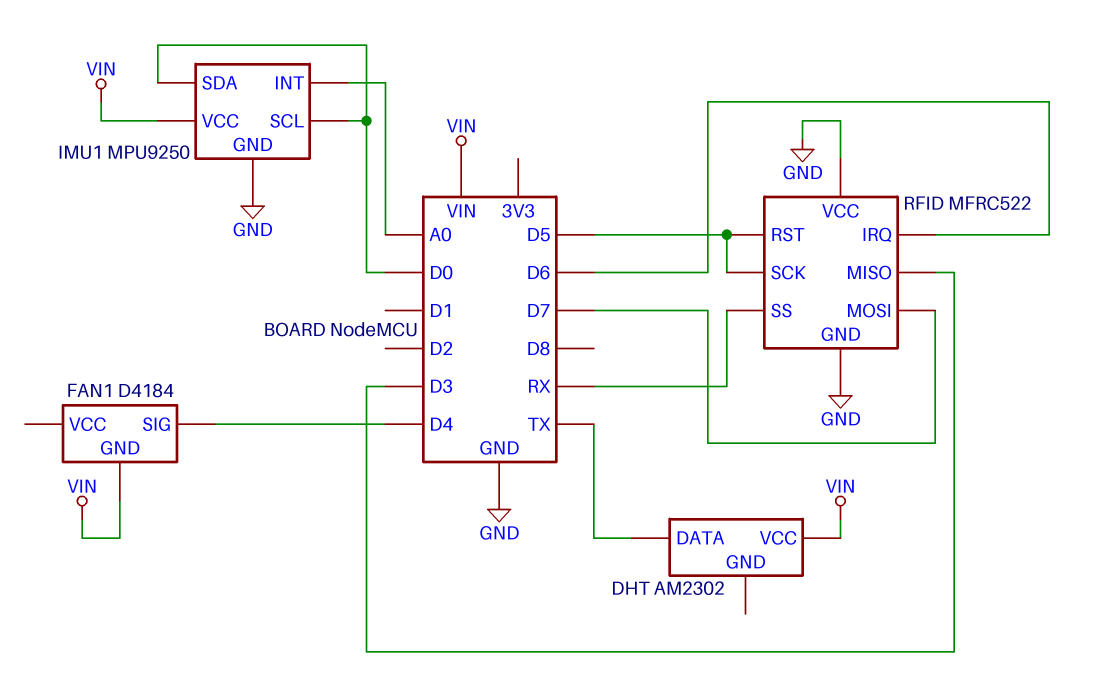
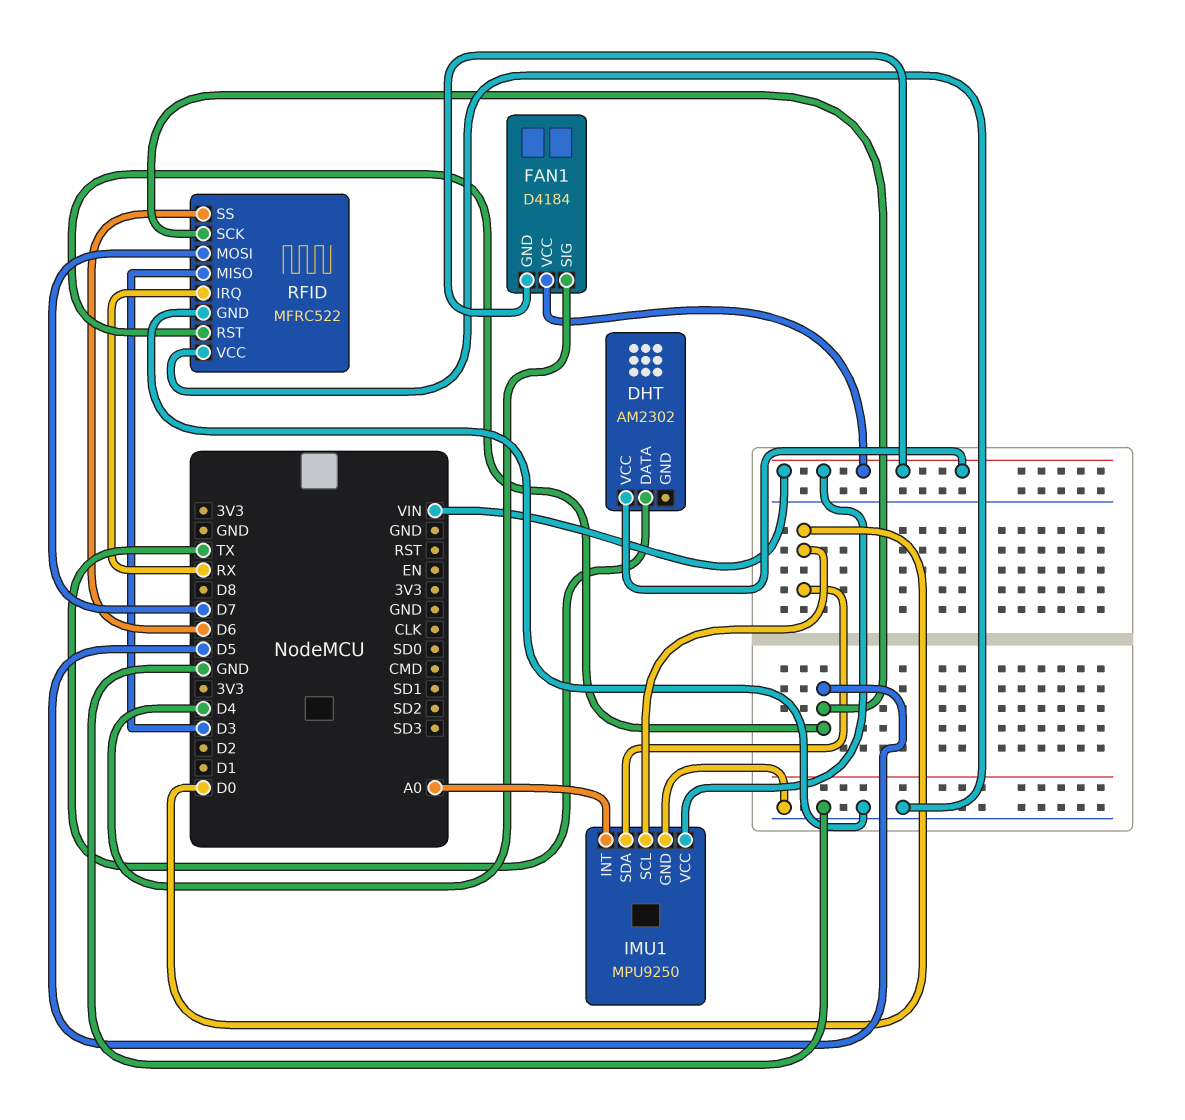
FAN1 pin VCC: none -> VIN
RFID pin IRQ: D6 -> RX
RFID pin SS: RX -> D6

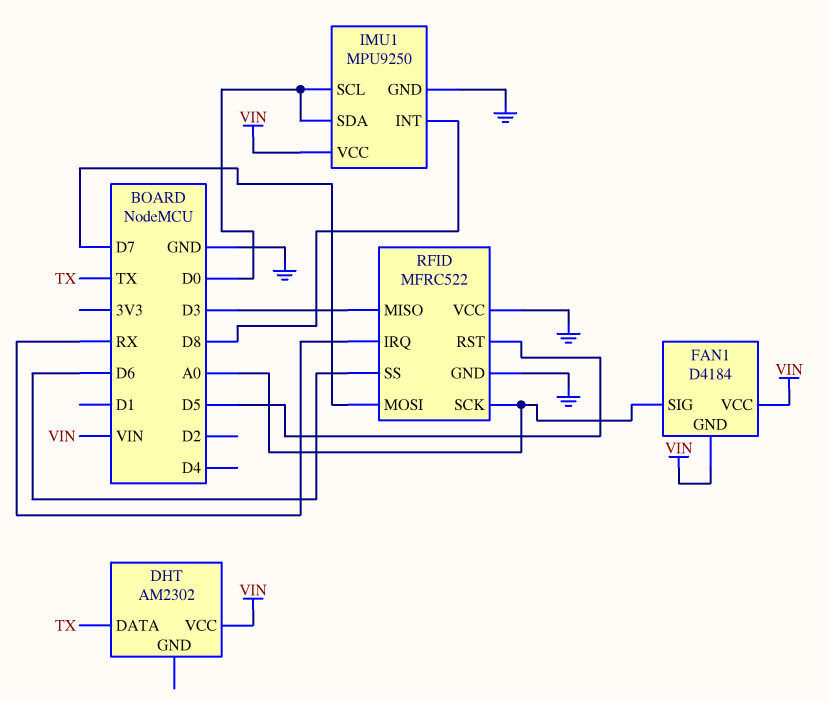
FAN1 pin SIG: D4 -> A0
IMU1 pin INT: A0 -> D8
RFID pin SCK: D5 -> A0

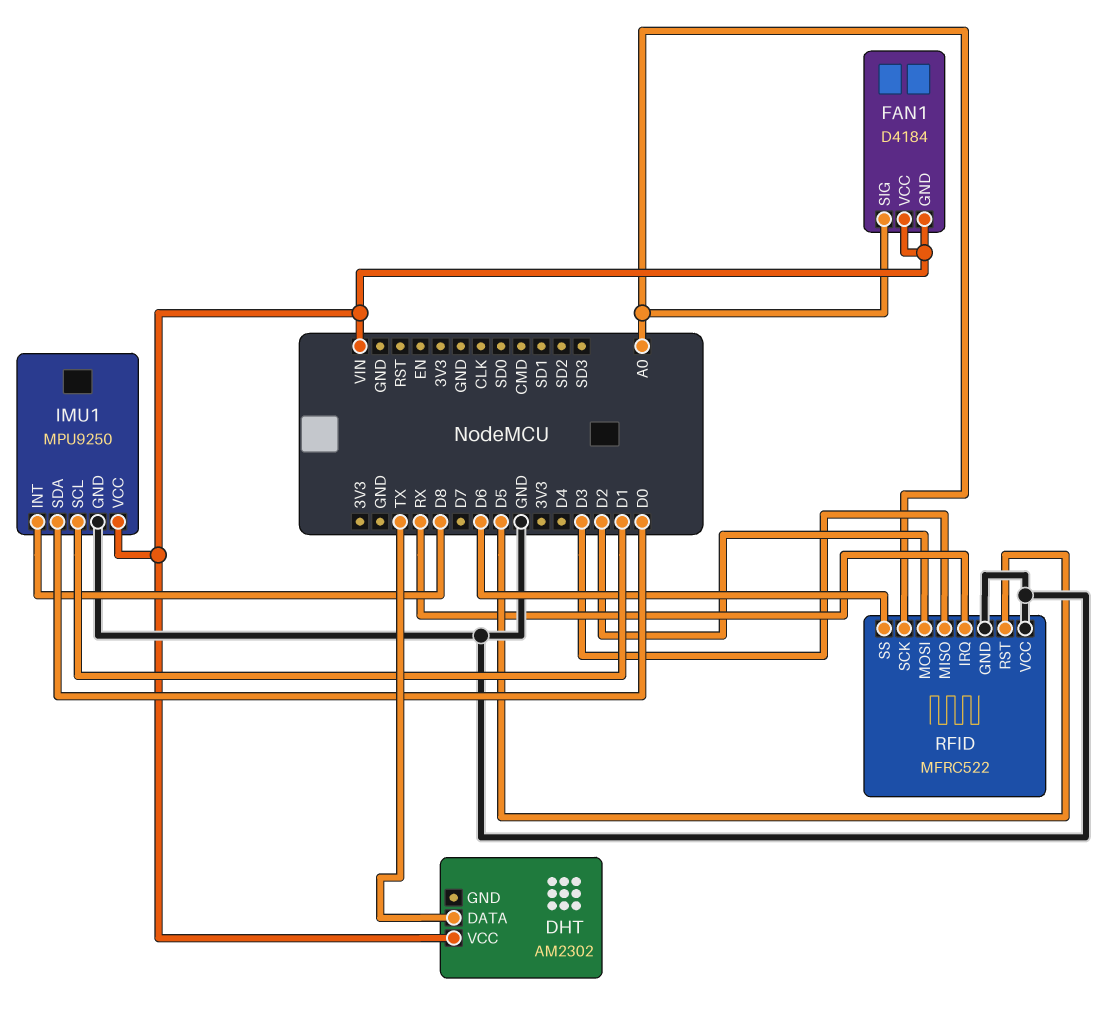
IMU1 pin SCL: D0 -> D1
RFID pin MOSI: D7 -> D2

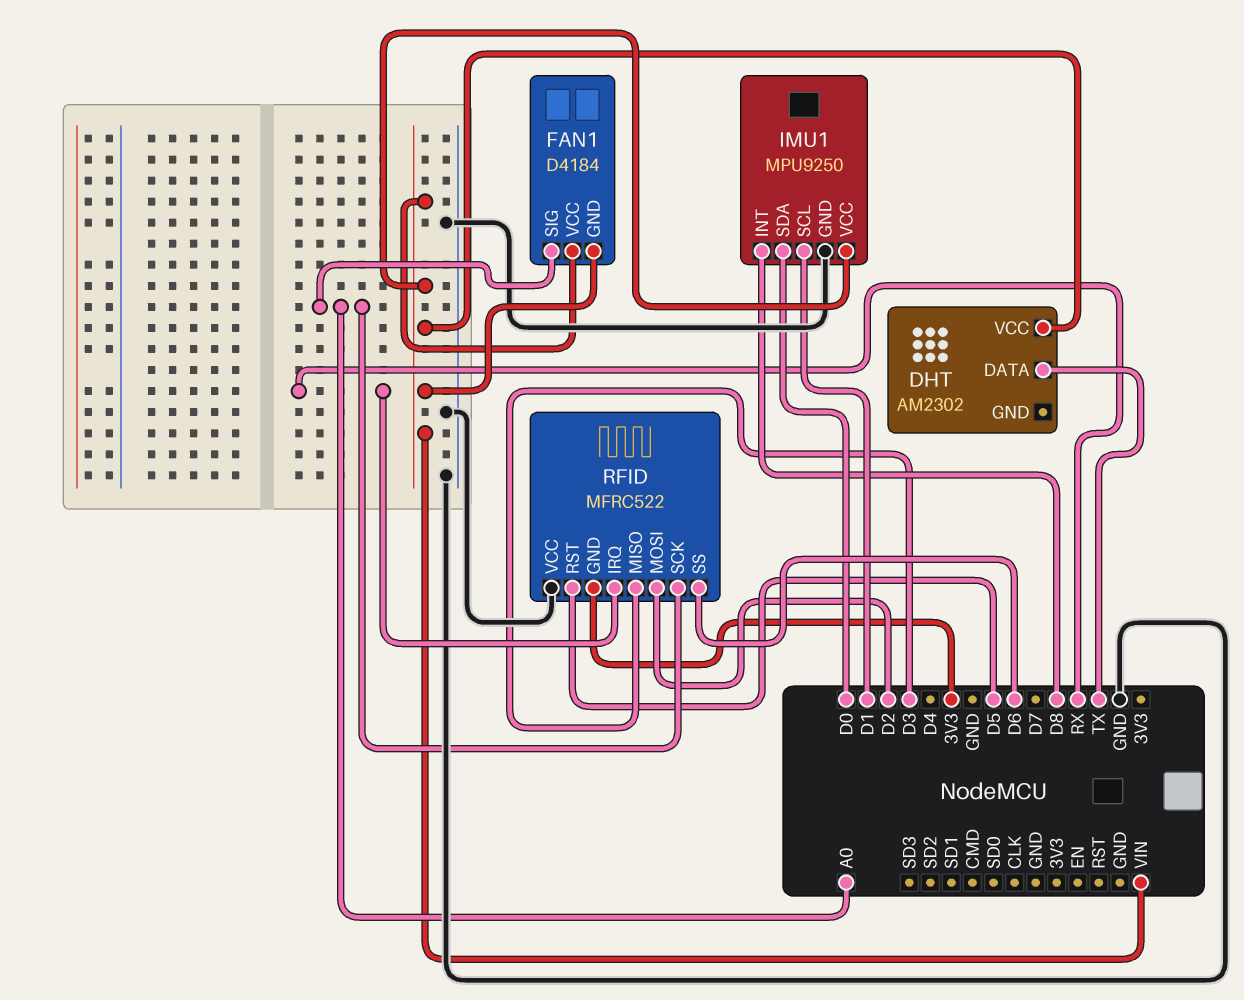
RFID pin GND: GND -> 3V3

